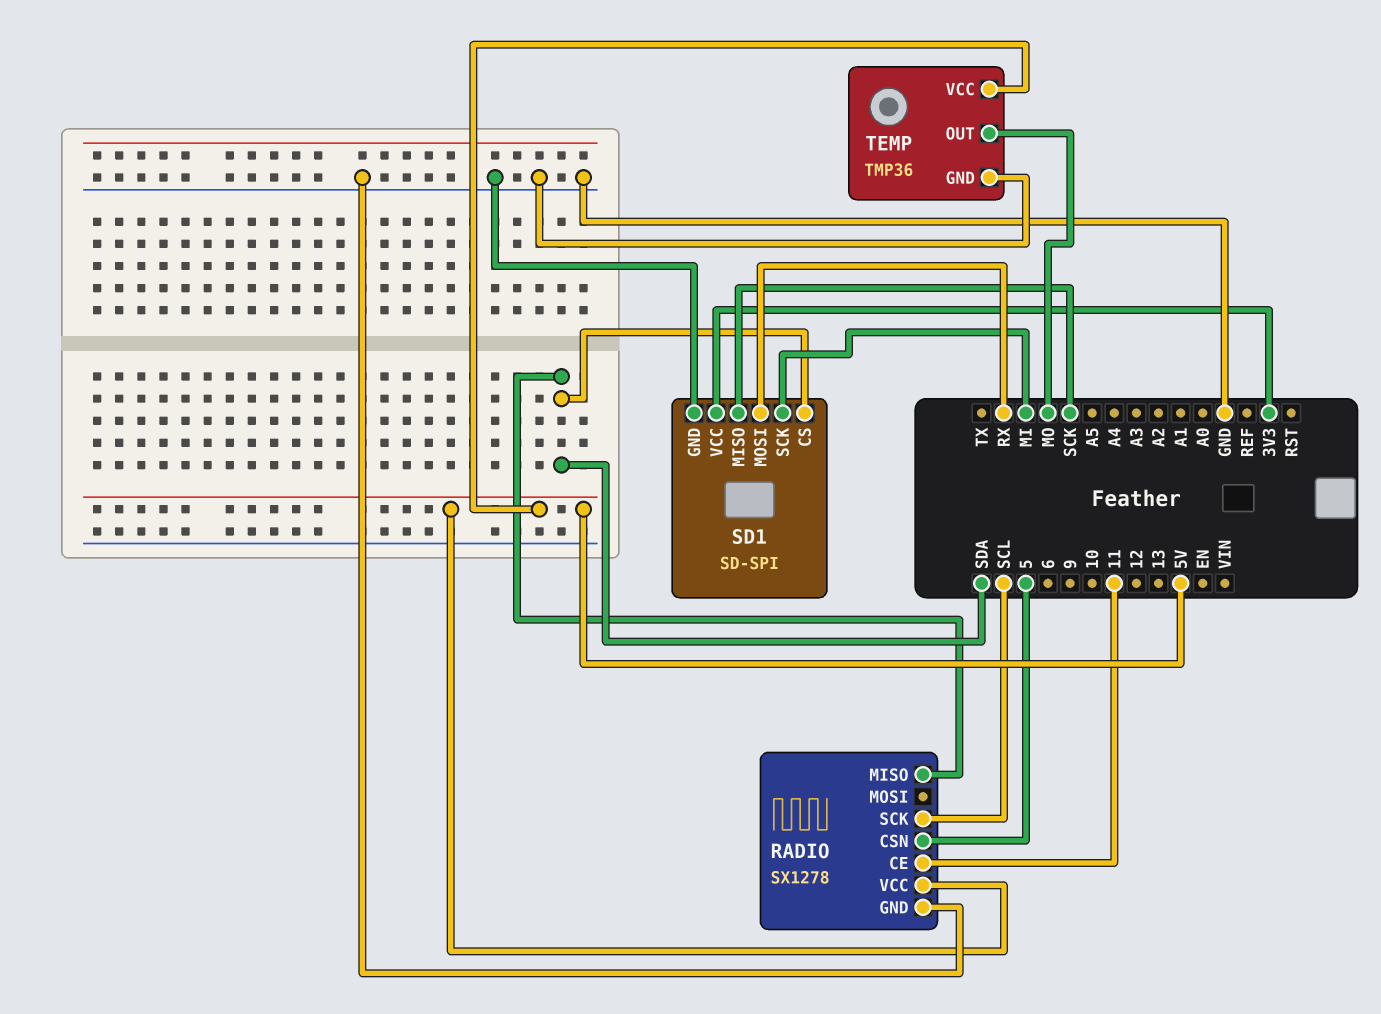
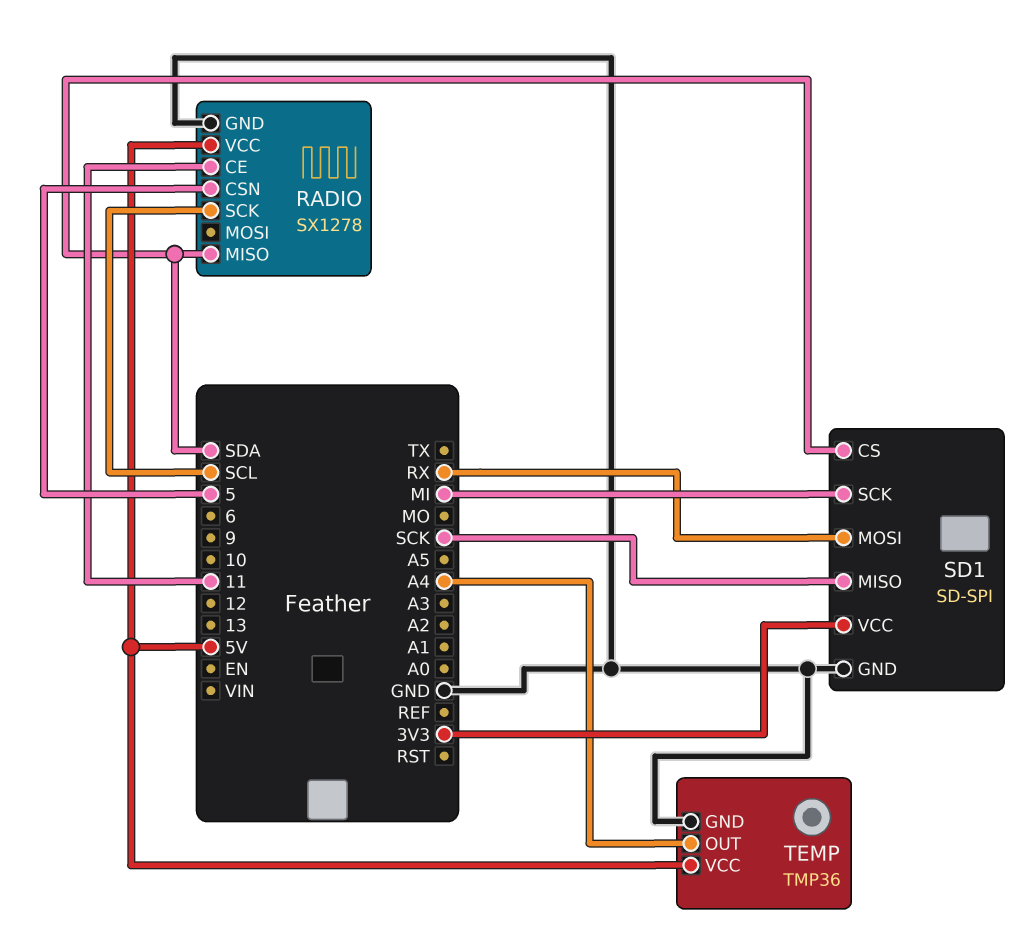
TEMP pin OUT: MO -> A4

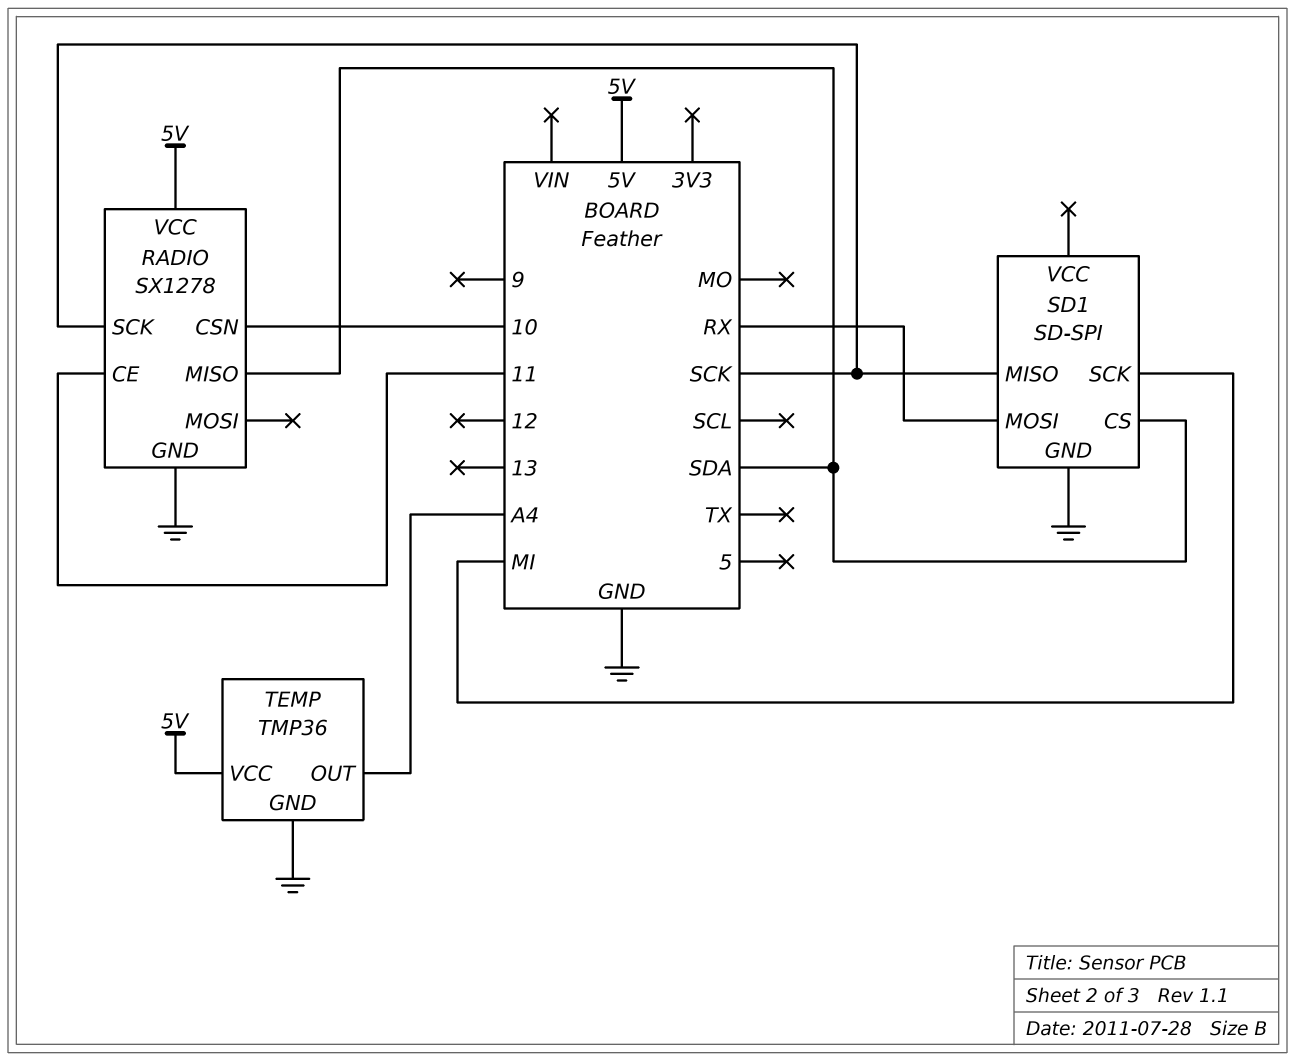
RADIO pin CSN: 5 -> 10
RADIO pin SCK: SCL -> SCK
SD1 pin VCC: 3V3 -> none

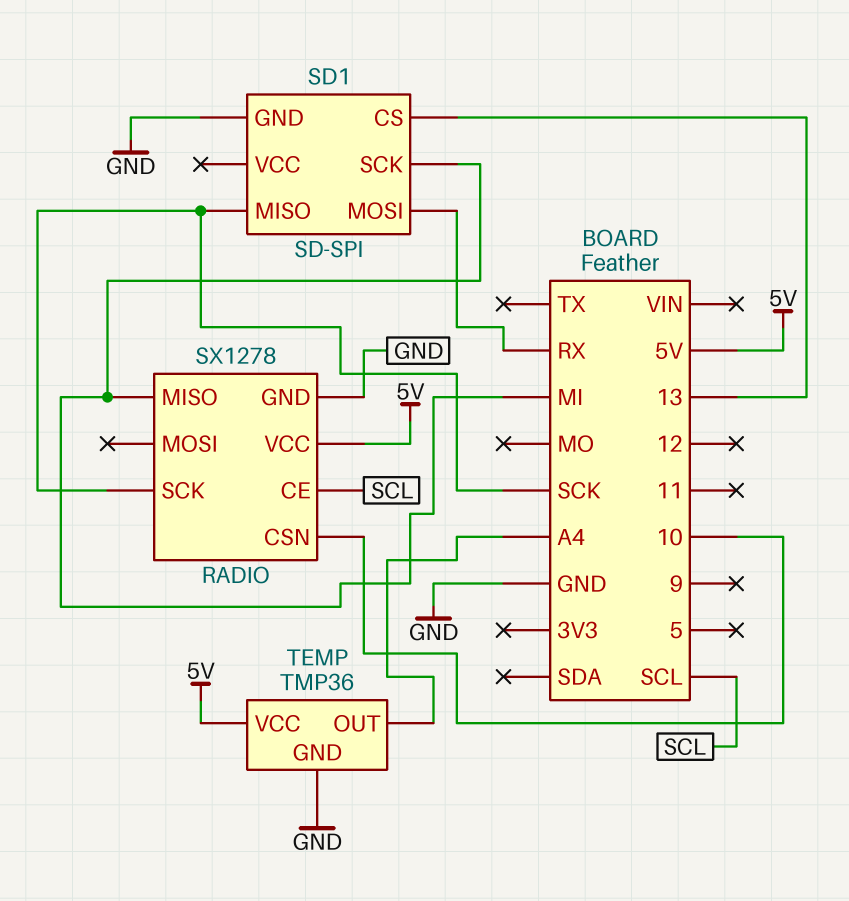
RADIO pin CE: 11 -> SCL
RADIO pin MISO: SDA -> MI
SD1 pin CS: SDA -> 13

